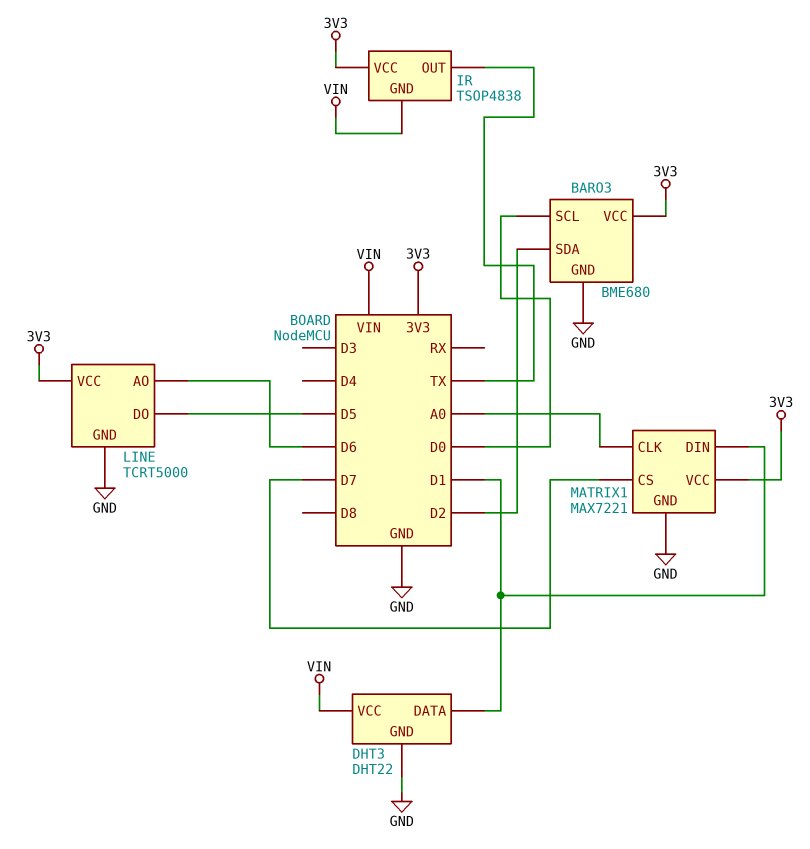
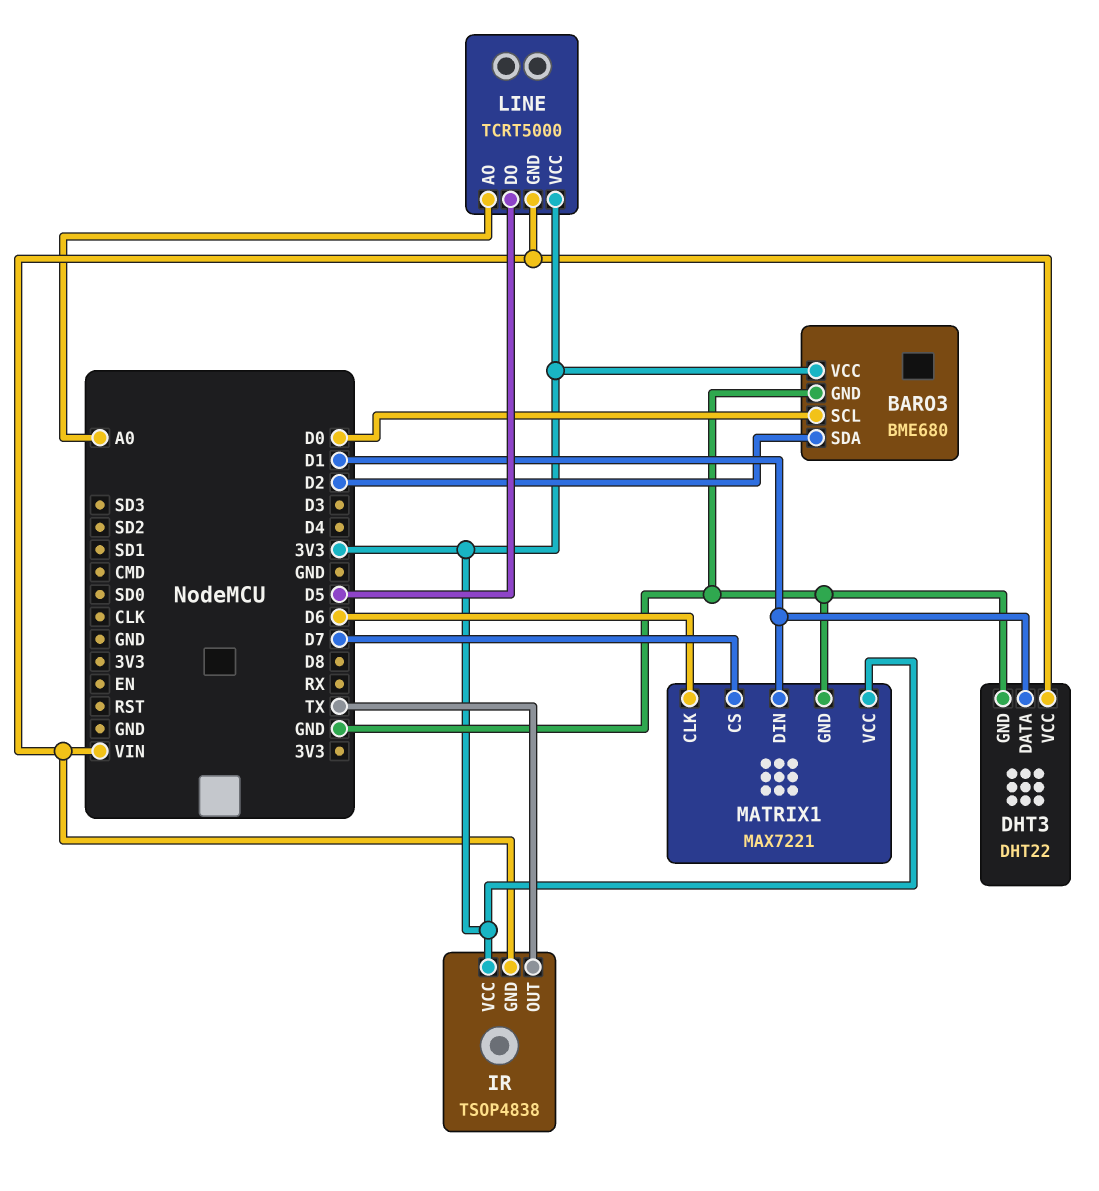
LINE pin AO: D6 -> A0
LINE pin GND: GND -> VIN
MATRIX1 pin CLK: A0 -> D6

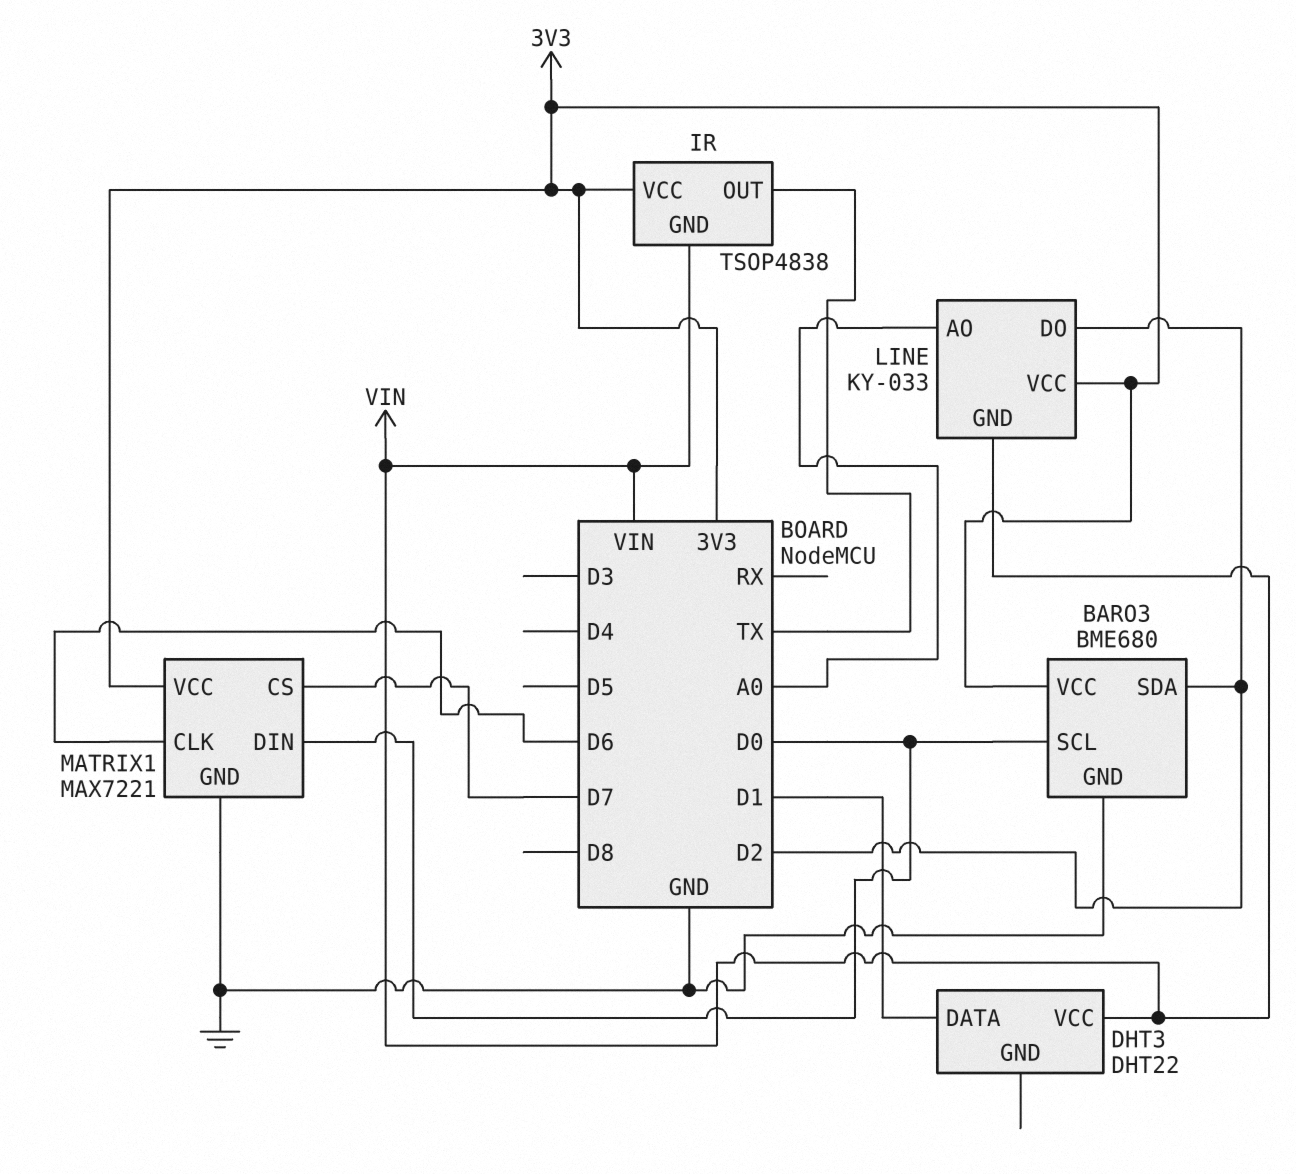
DHT3 pin GND: GND -> none
LINE: TCRT5000 -> KY-033
LINE pin DO: D5 -> D2
MATRIX1 pin DIN: D1 -> D0

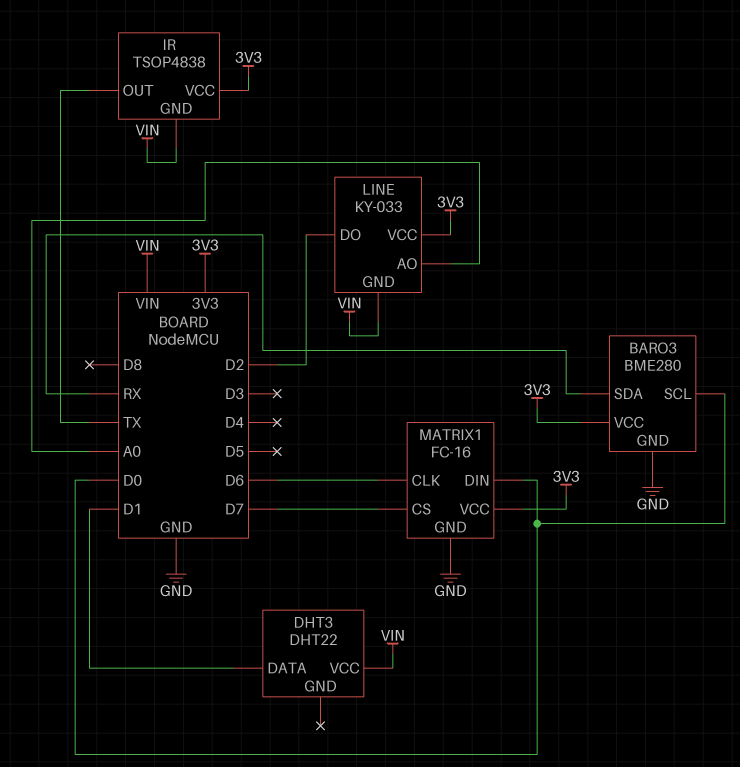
BARO3: BME680 -> BME280
BARO3 pin SDA: D2 -> RX
MATRIX1: MAX7221 -> FC-16

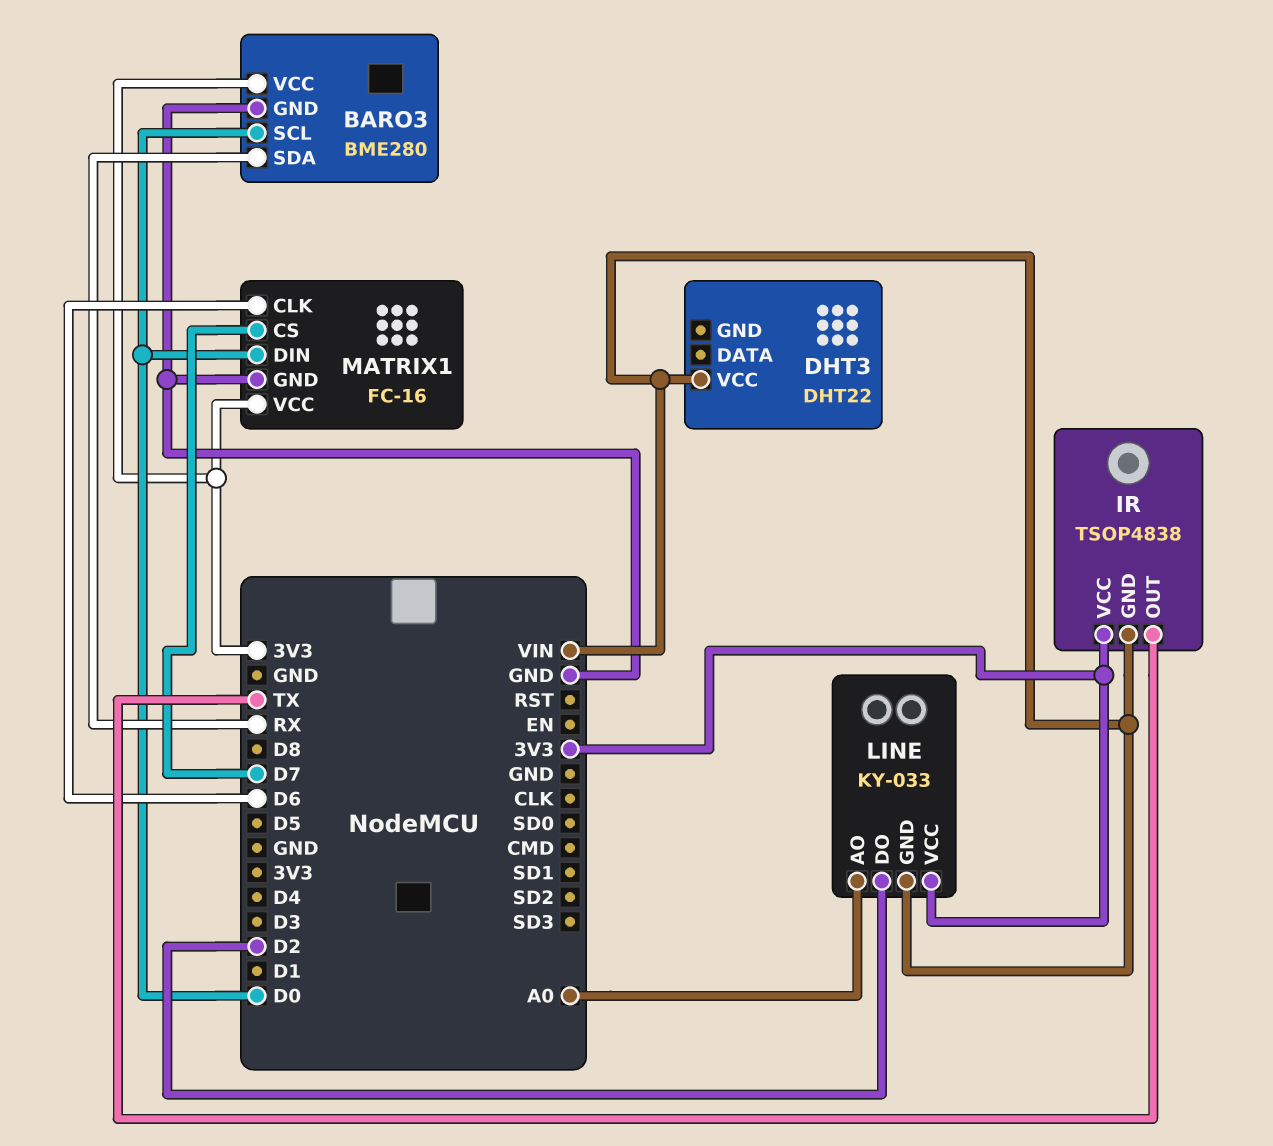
DHT3 pin DATA: D1 -> none

